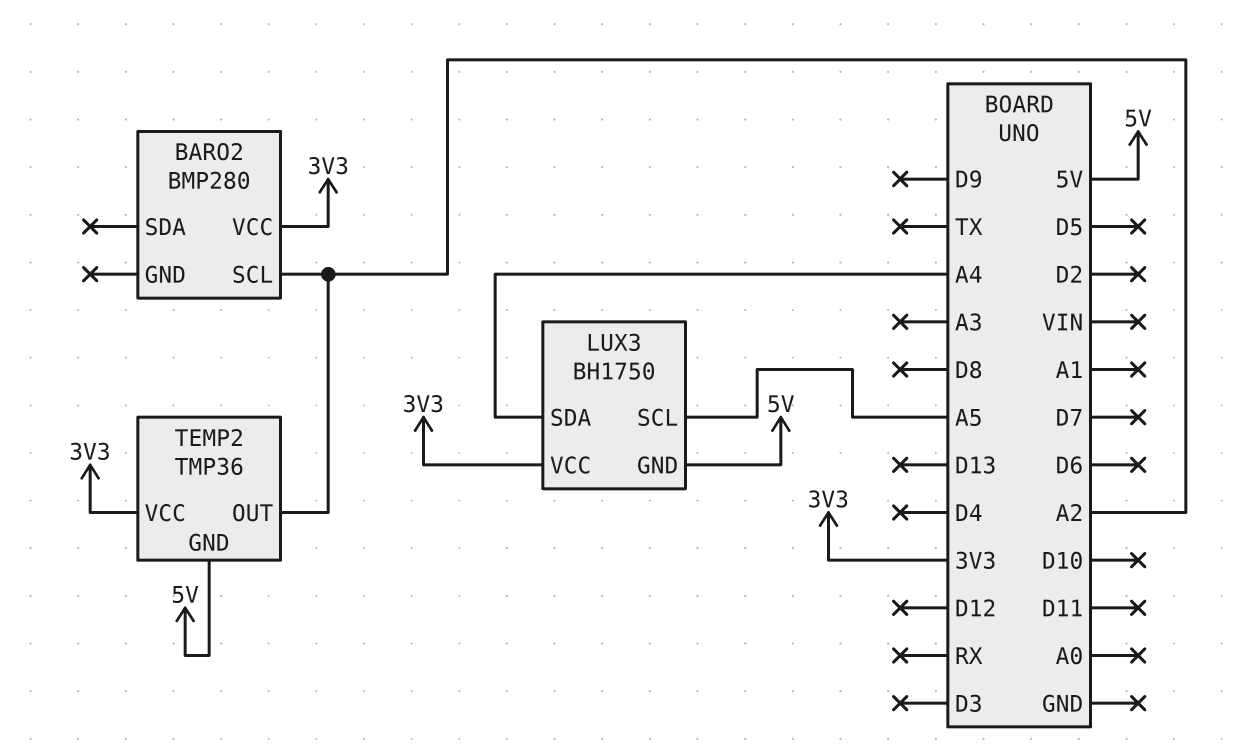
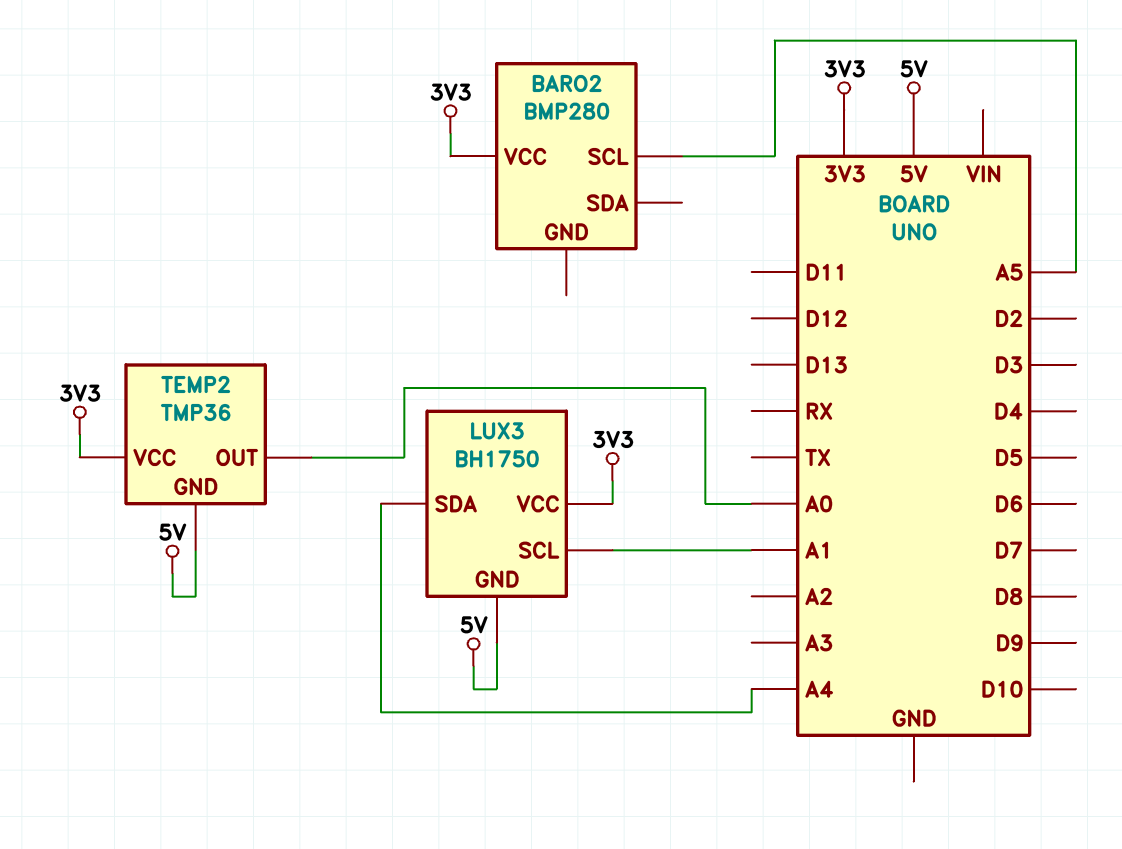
BARO2 pin SCL: A2 -> A5
LUX3 pin SCL: A5 -> A1
TEMP2 pin OUT: A2 -> A0

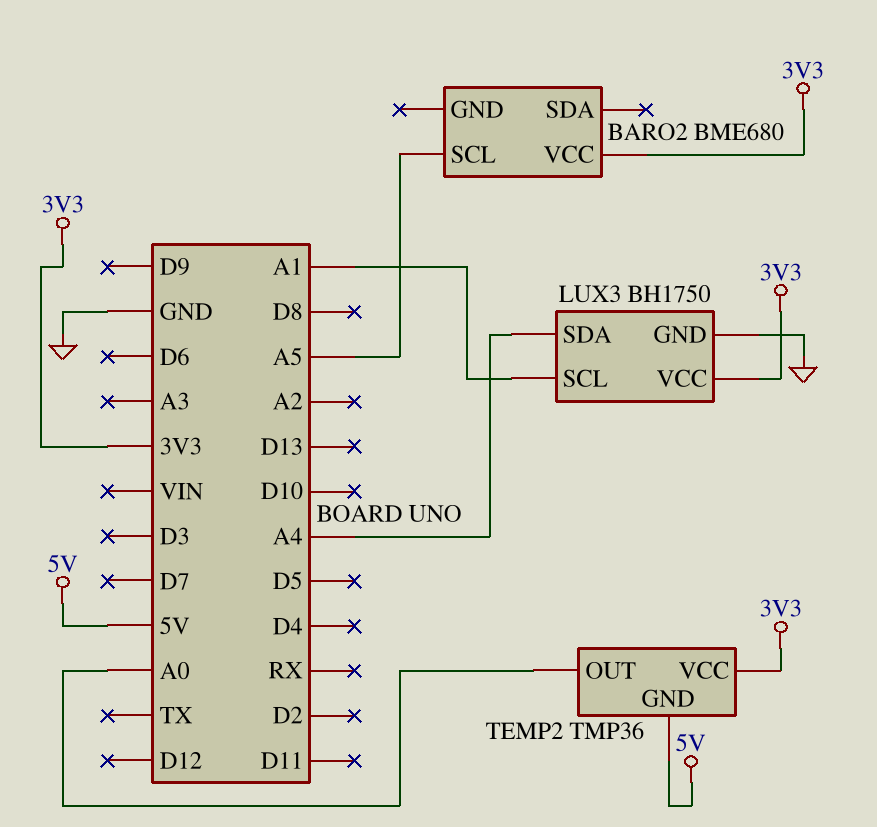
BARO2: BMP280 -> BME680
LUX3 pin GND: 5V -> GND

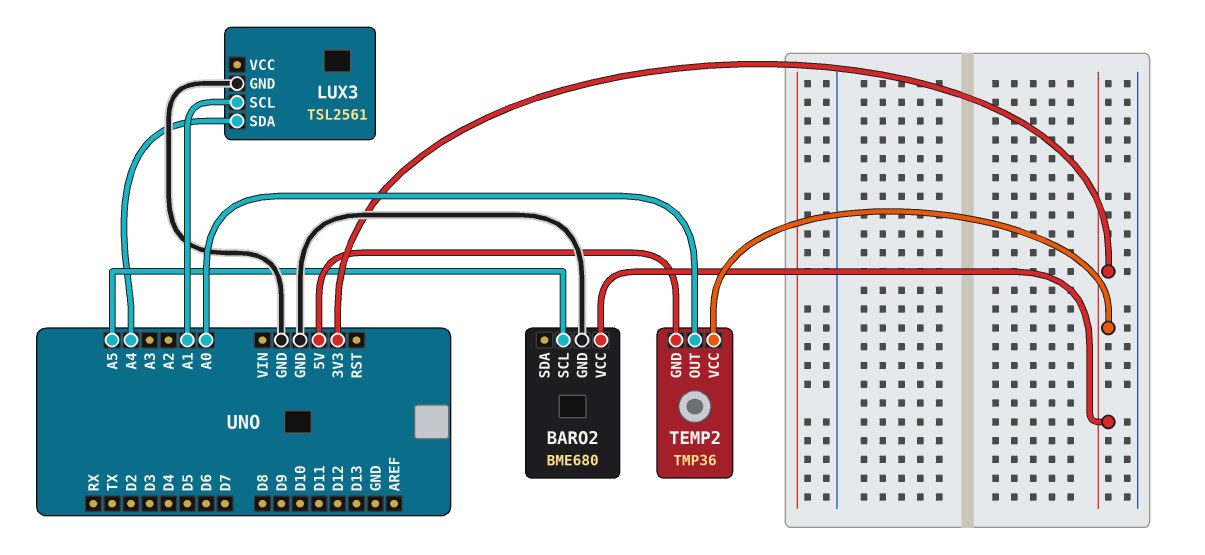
BARO2 pin GND: none -> GND
LUX3: BH1750 -> TSL2561
LUX3 pin VCC: 3V3 -> none

